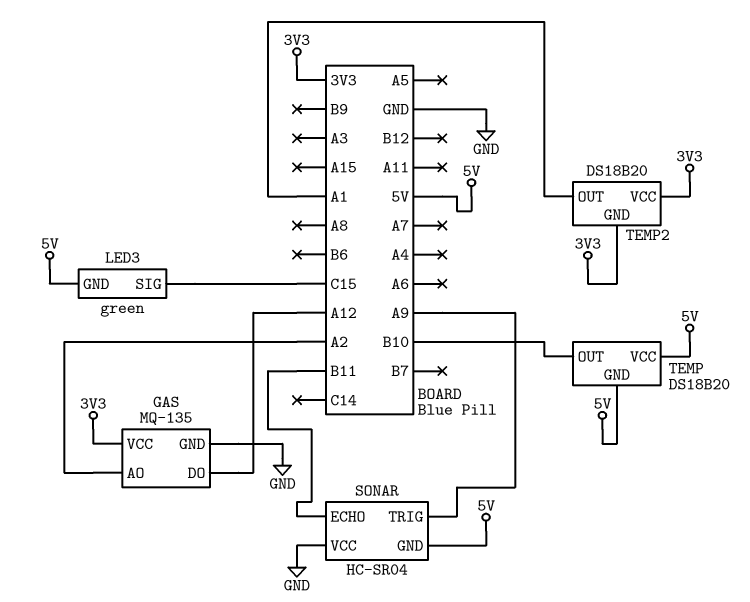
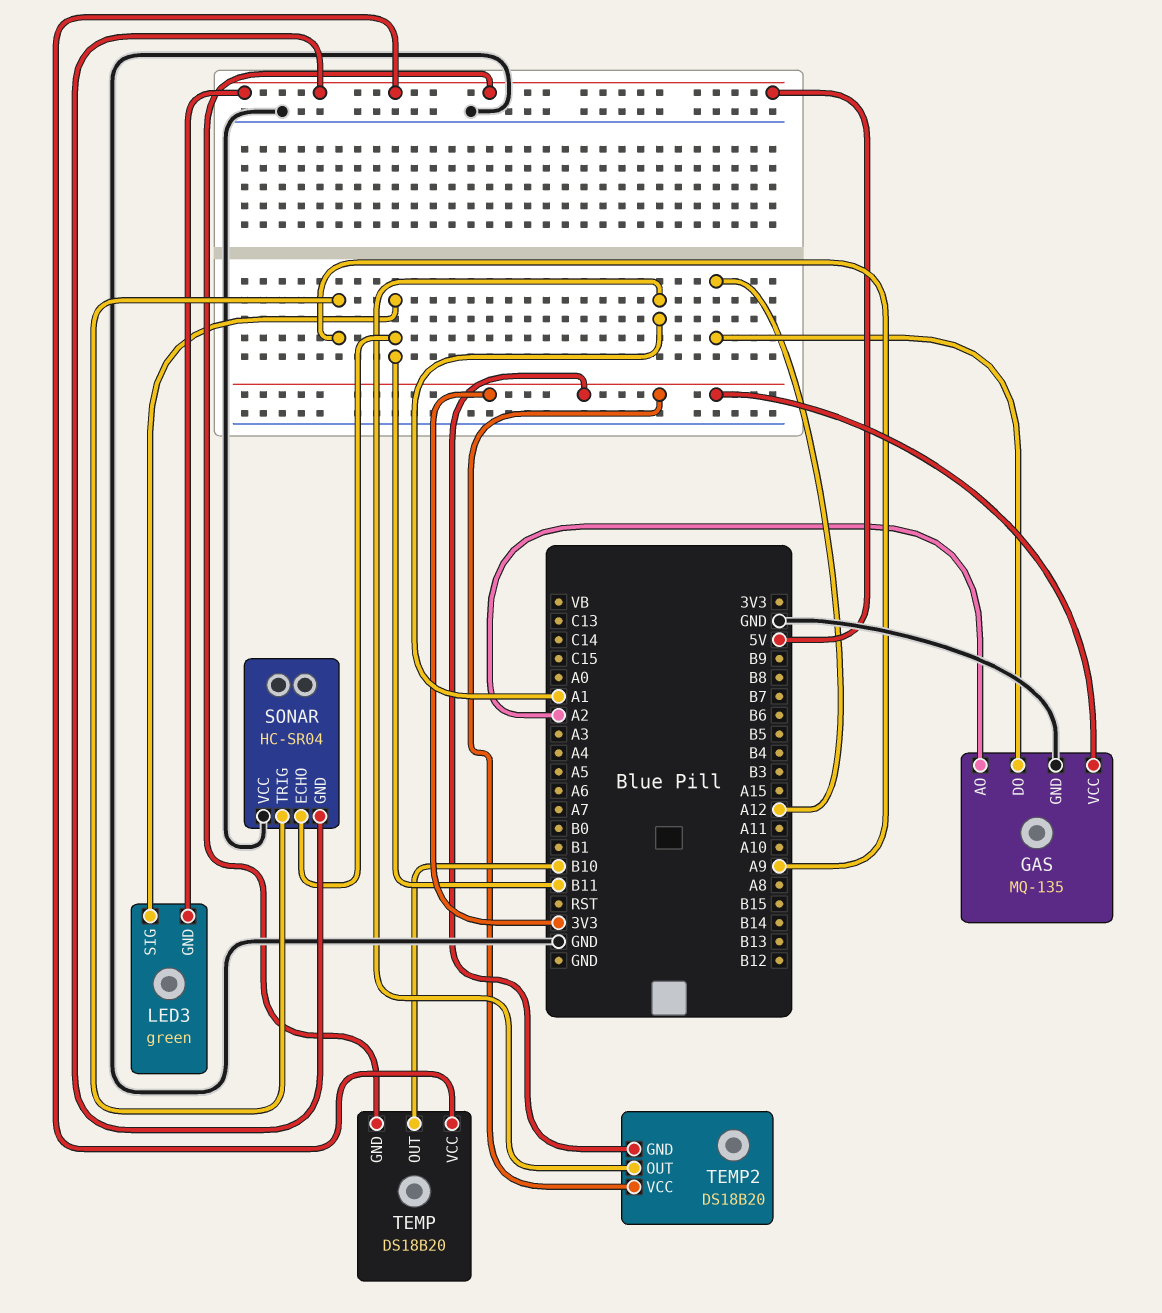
LED3 pin SIG: C15 -> B11

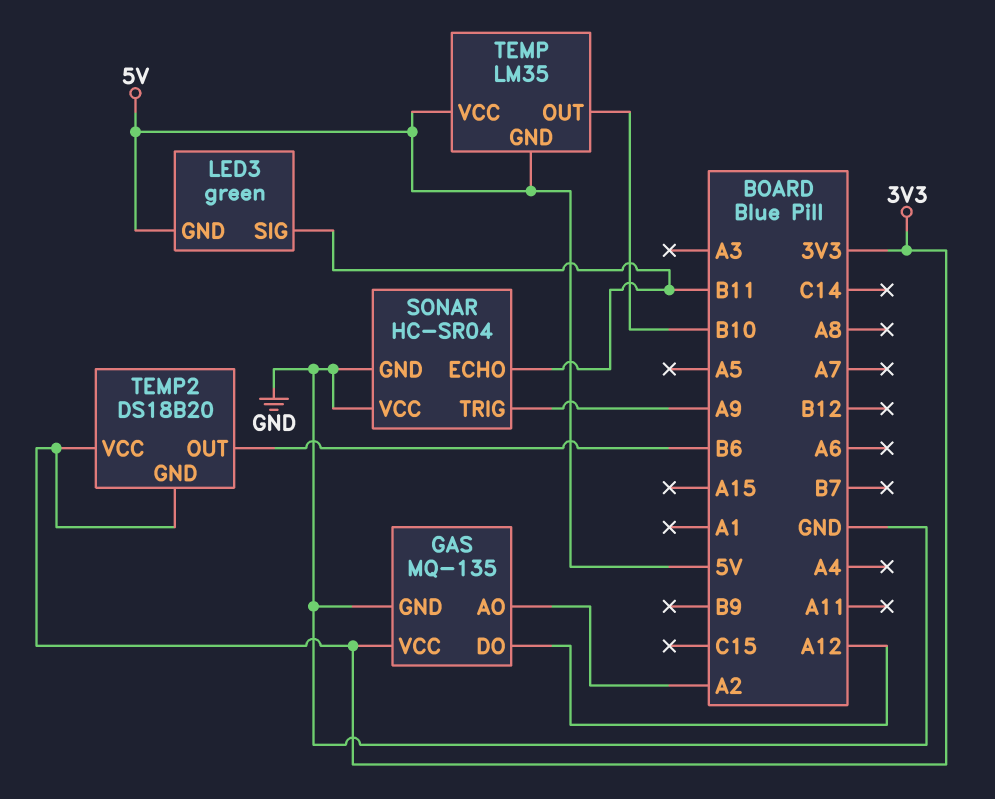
SONAR pin GND: 5V -> GND
TEMP: DS18B20 -> LM35
TEMP2 pin OUT: A1 -> B6

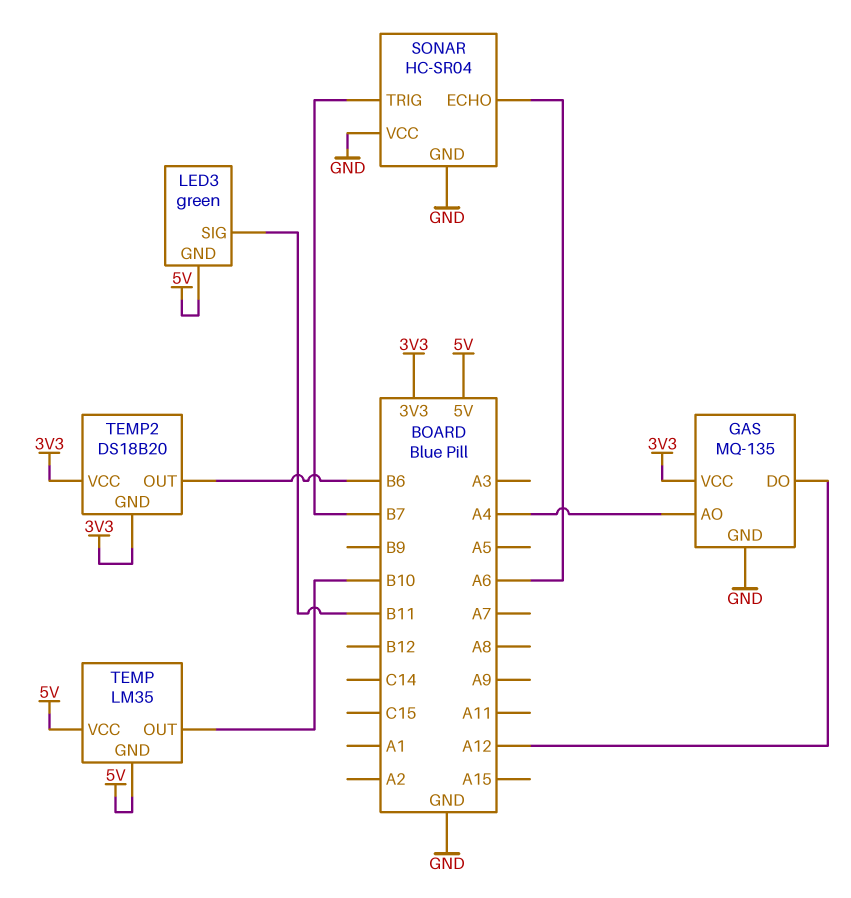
GAS pin AO: A2 -> A4
SONAR pin ECHO: B11 -> A6
SONAR pin TRIG: A9 -> B7

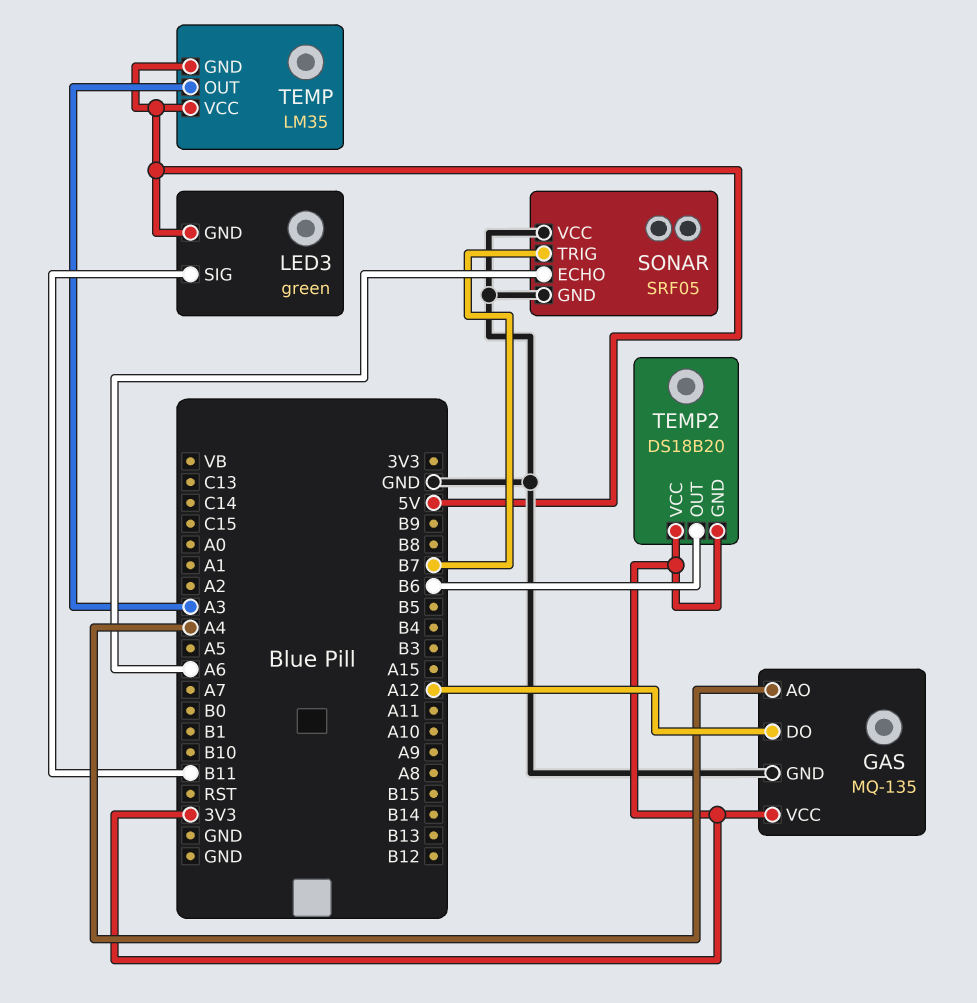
SONAR: HC-SR04 -> SRF05
TEMP pin OUT: B10 -> A3

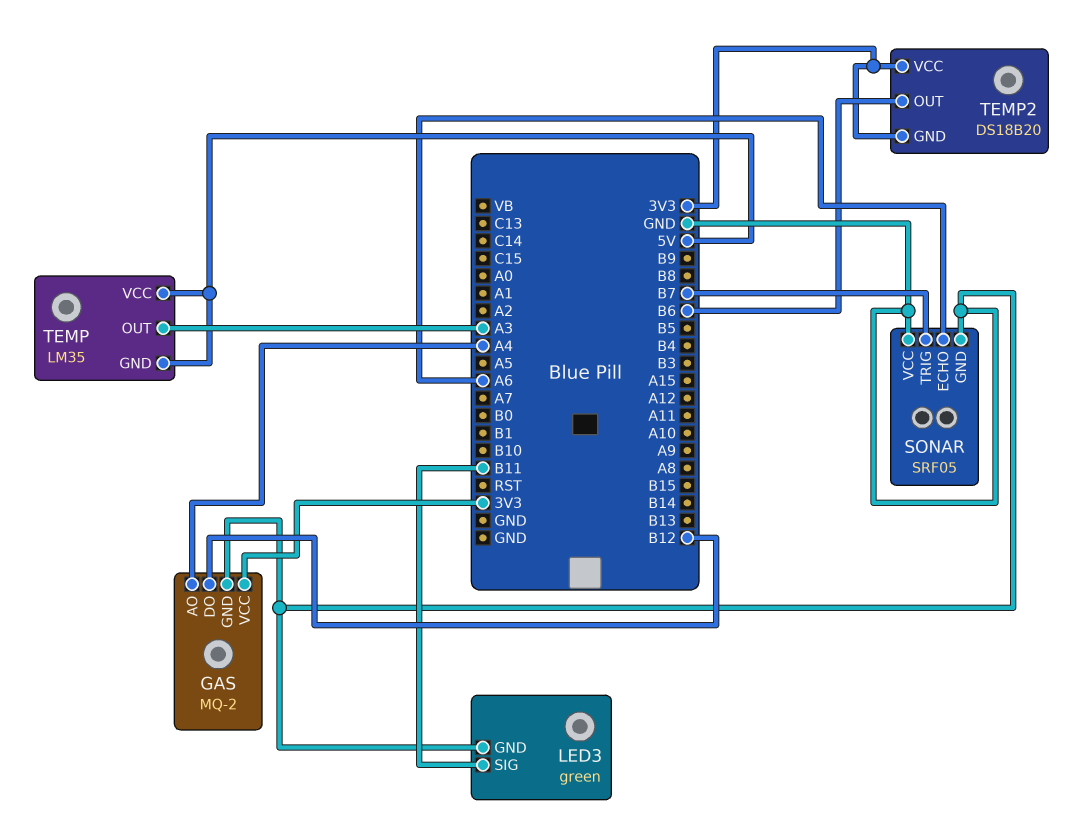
GAS: MQ-135 -> MQ-2
GAS pin DO: A12 -> B12
LED3 pin GND: 5V -> GND

